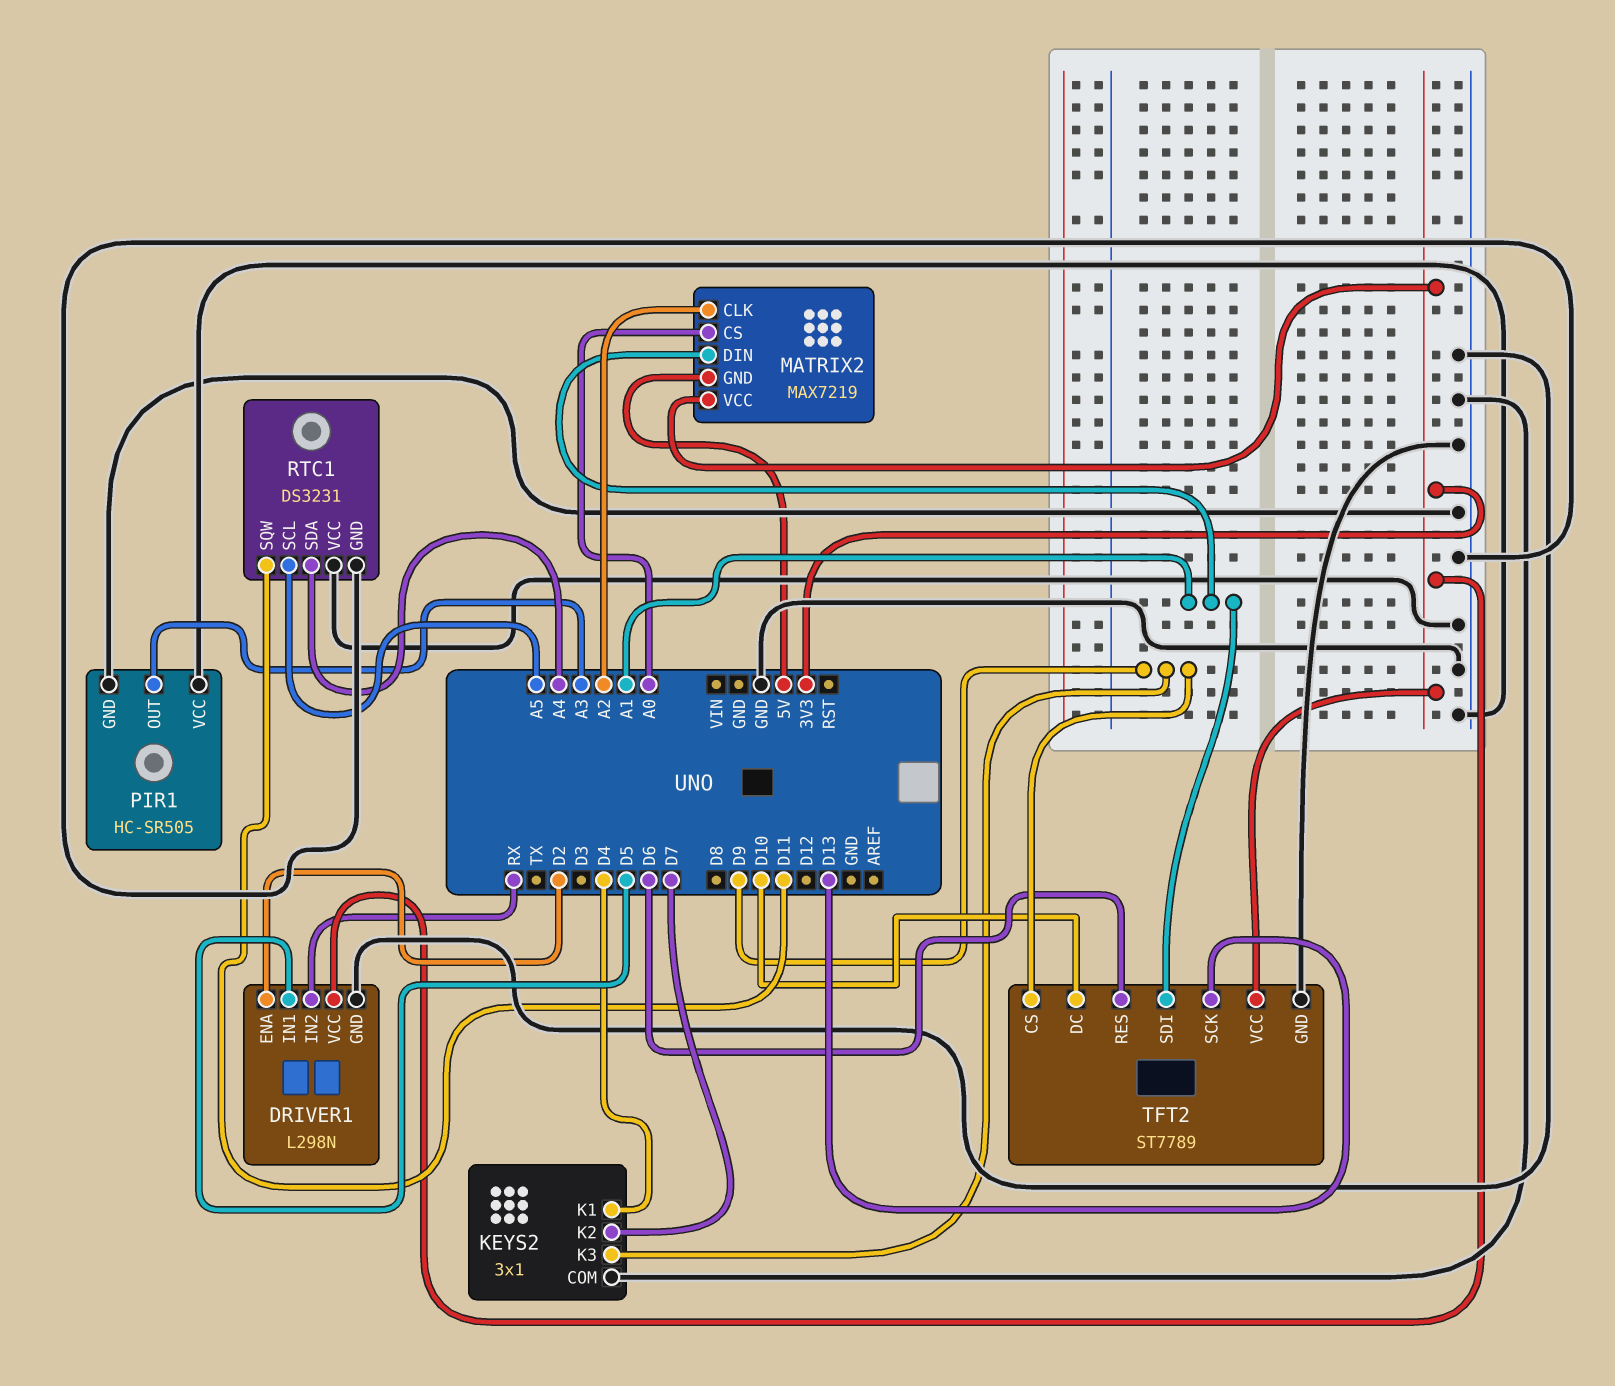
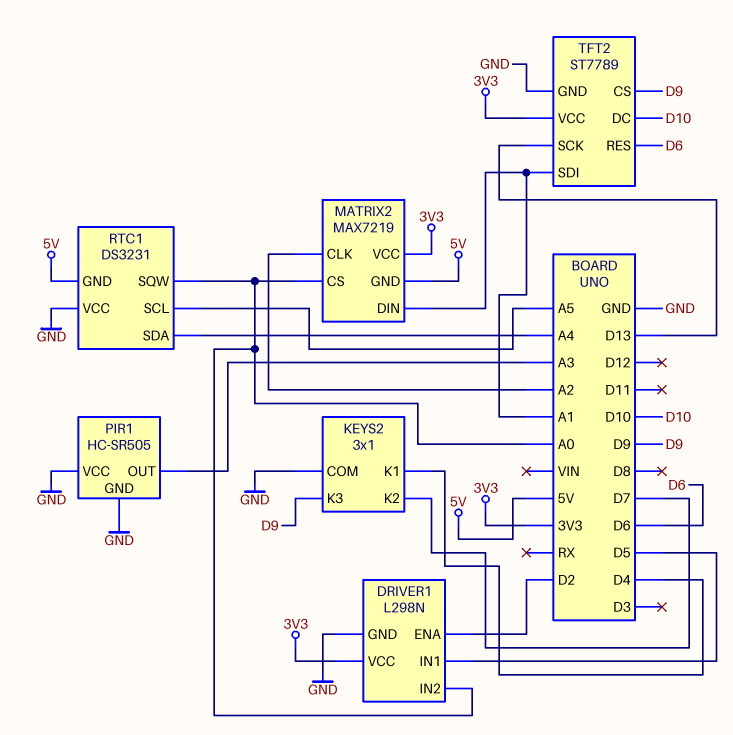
DRIVER1 pin IN2: RX -> A0
RTC1 pin GND: GND -> 5V
RTC1 pin SQW: D11 -> A0

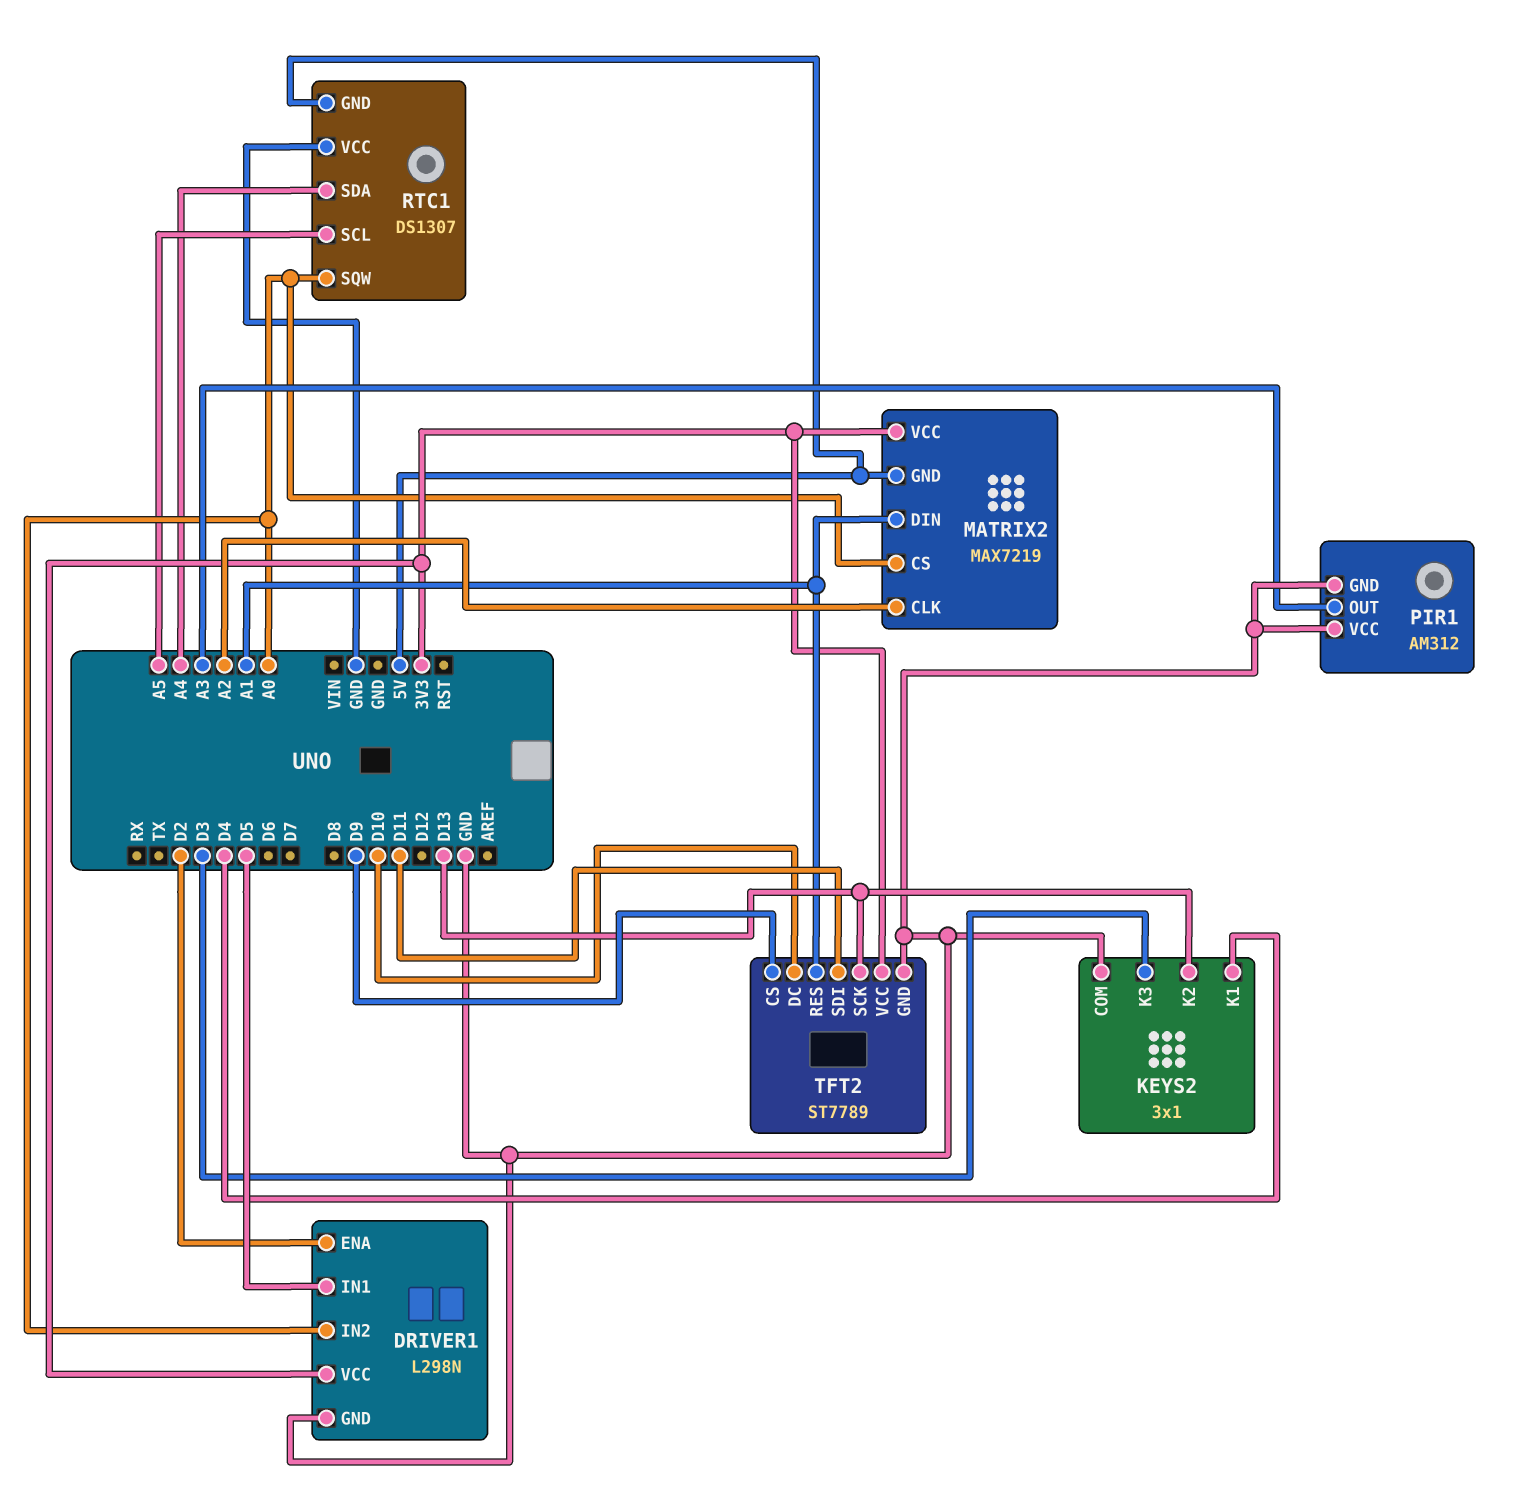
KEYS2 pin K2: D7 -> D13
KEYS2 pin K3: D9 -> D3
PIR1: HC-SR505 -> AM312
RTC1: DS3231 -> DS1307
TFT2 pin RES: D6 -> A1
TFT2 pin SDI: A1 -> D11

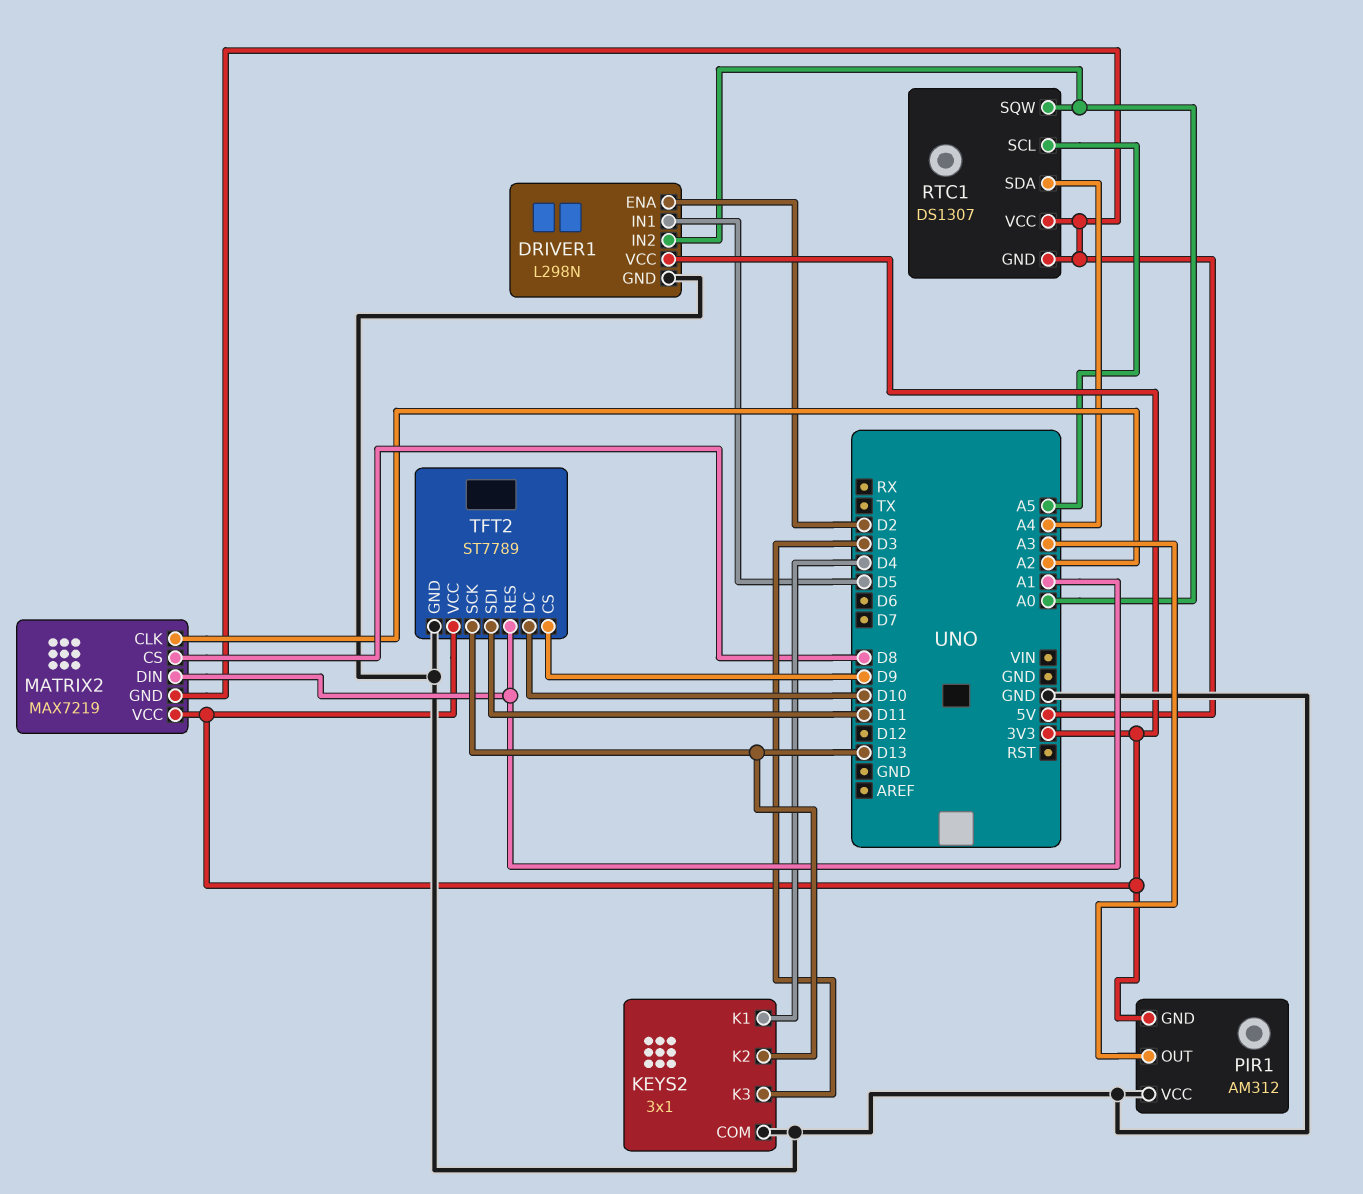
MATRIX2 pin CS: A0 -> D8
PIR1 pin GND: GND -> 3V3
RTC1 pin VCC: GND -> 5V

